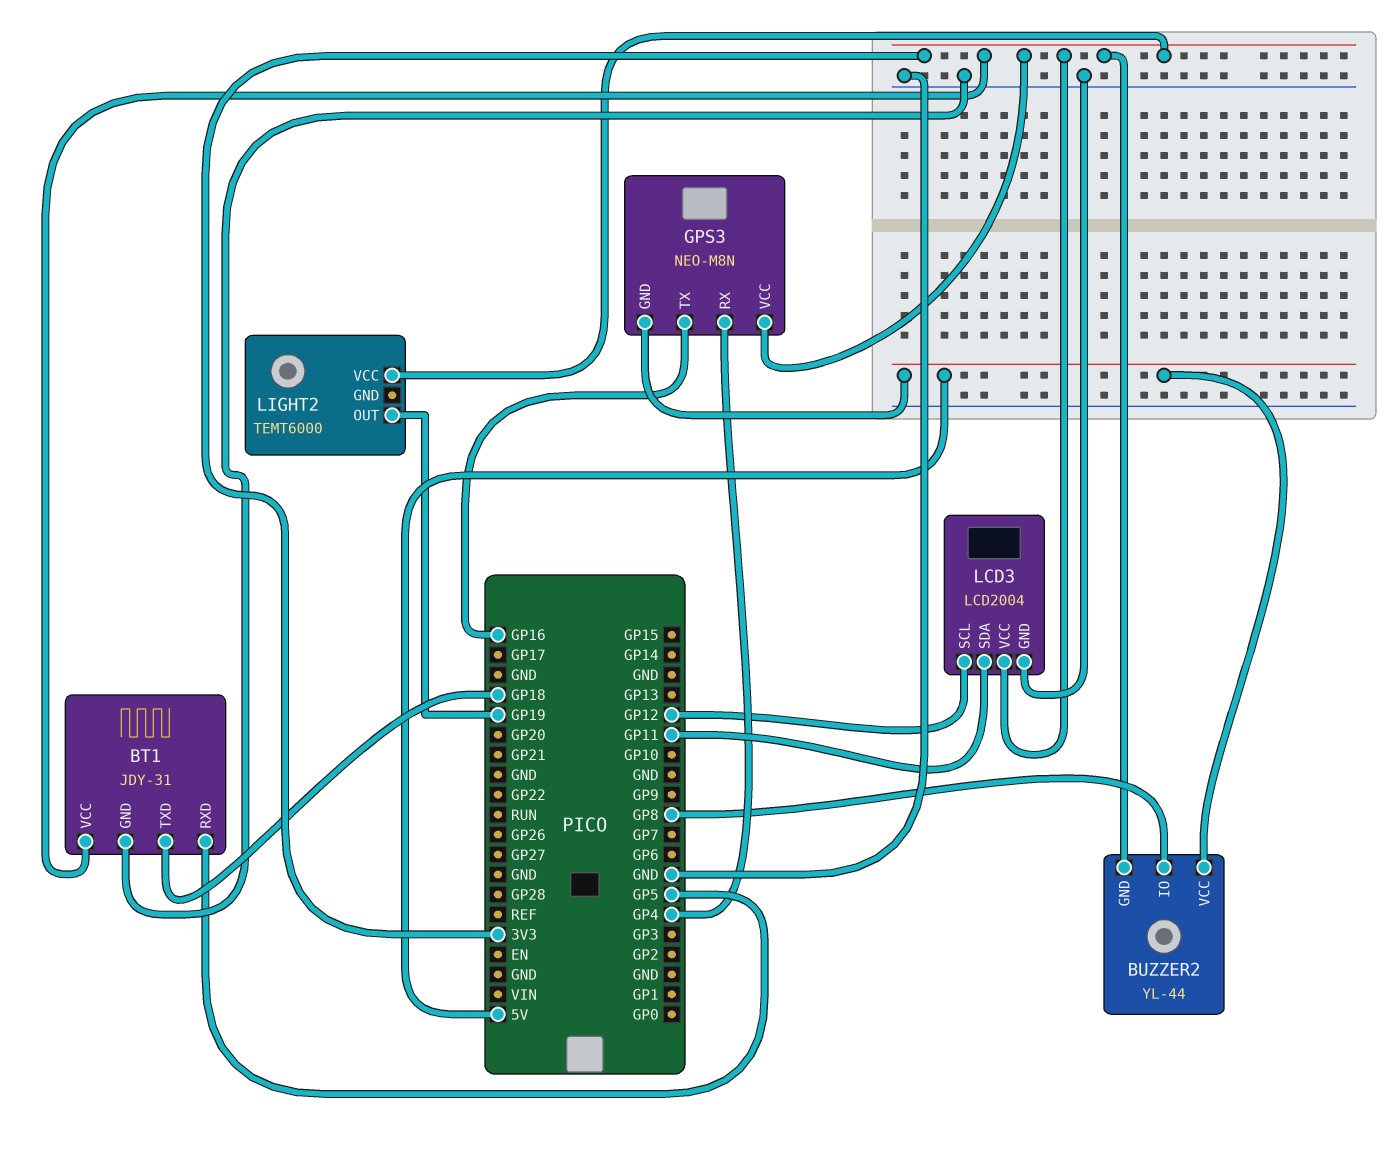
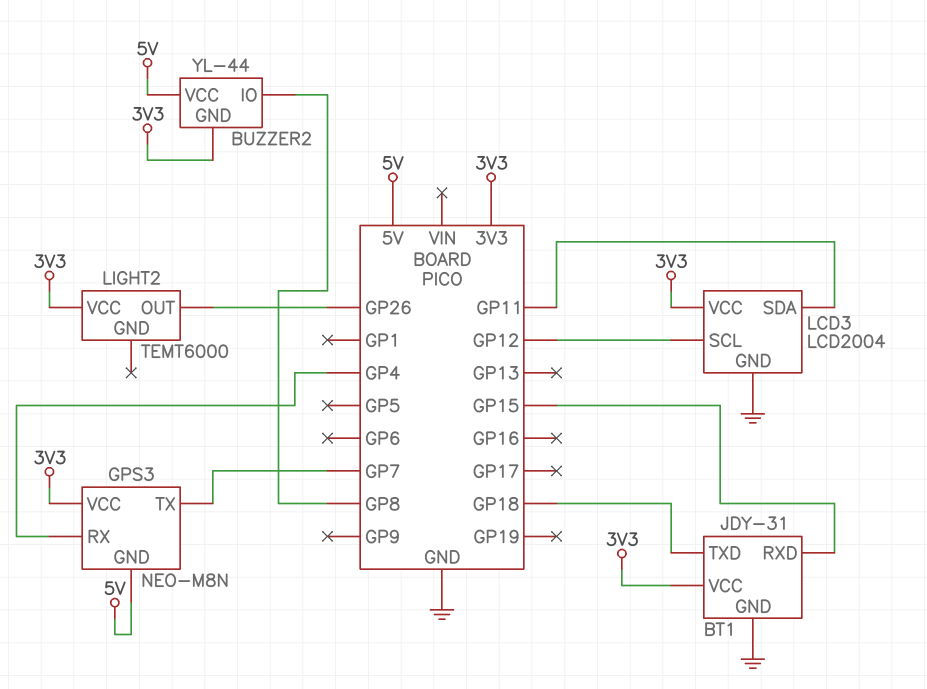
BT1 pin RXD: GP5 -> GP15
GPS3 pin TX: GP16 -> GP7
LIGHT2 pin OUT: GP19 -> GP26

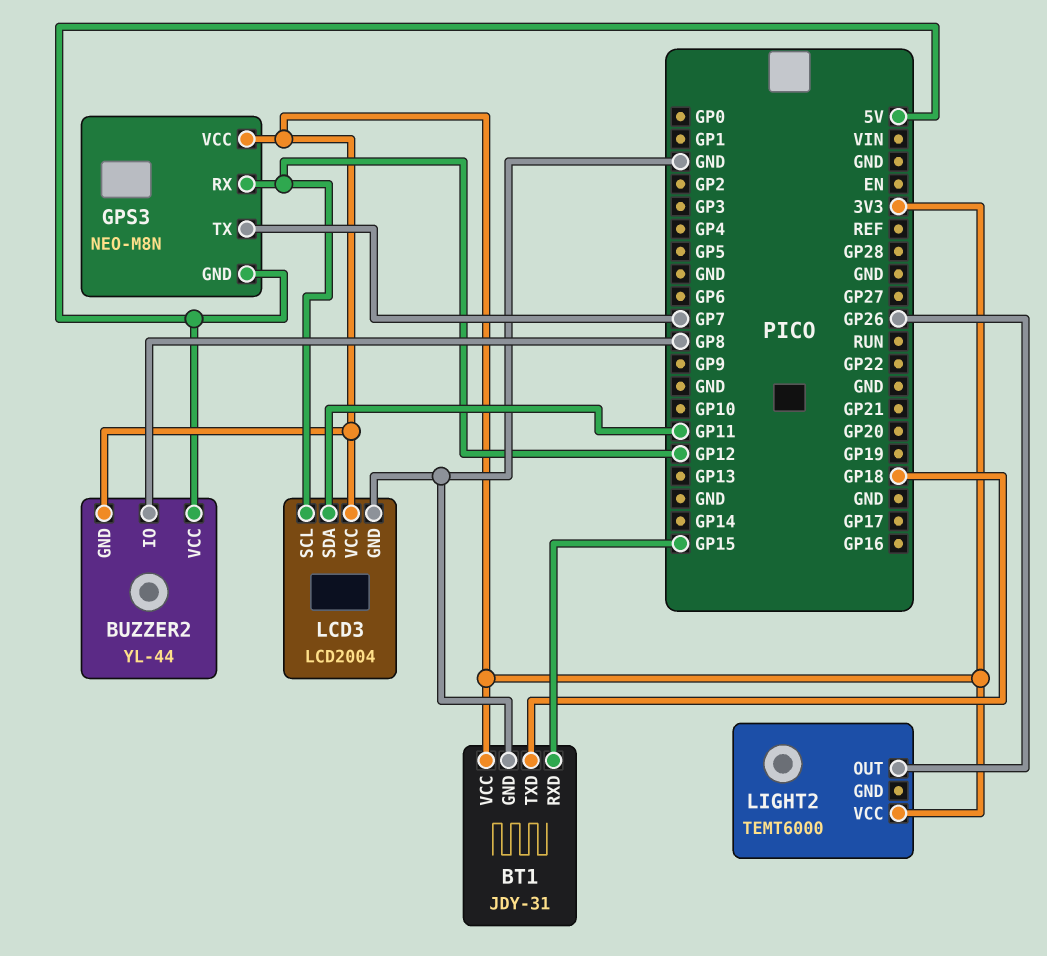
GPS3 pin RX: GP4 -> GP12

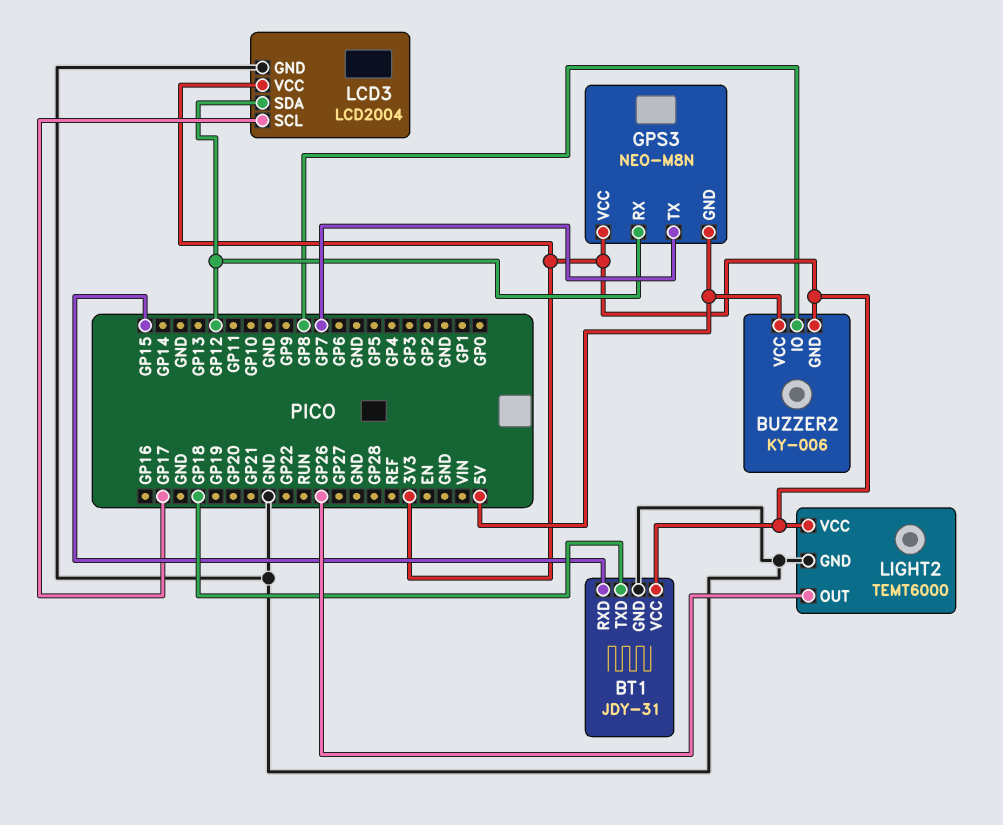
BUZZER2: YL-44 -> KY-006
LCD3 pin SCL: GP12 -> GP17
LCD3 pin SDA: GP11 -> GP12
LIGHT2 pin GND: none -> GND

